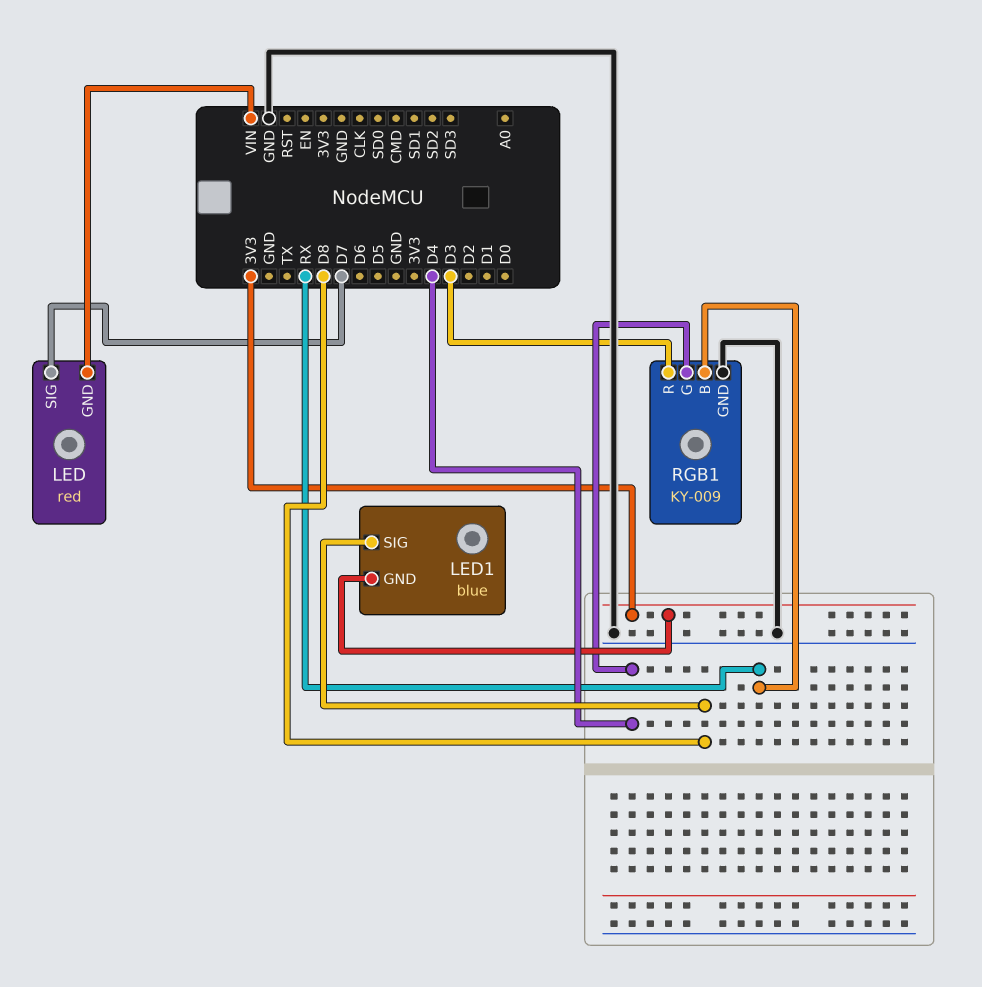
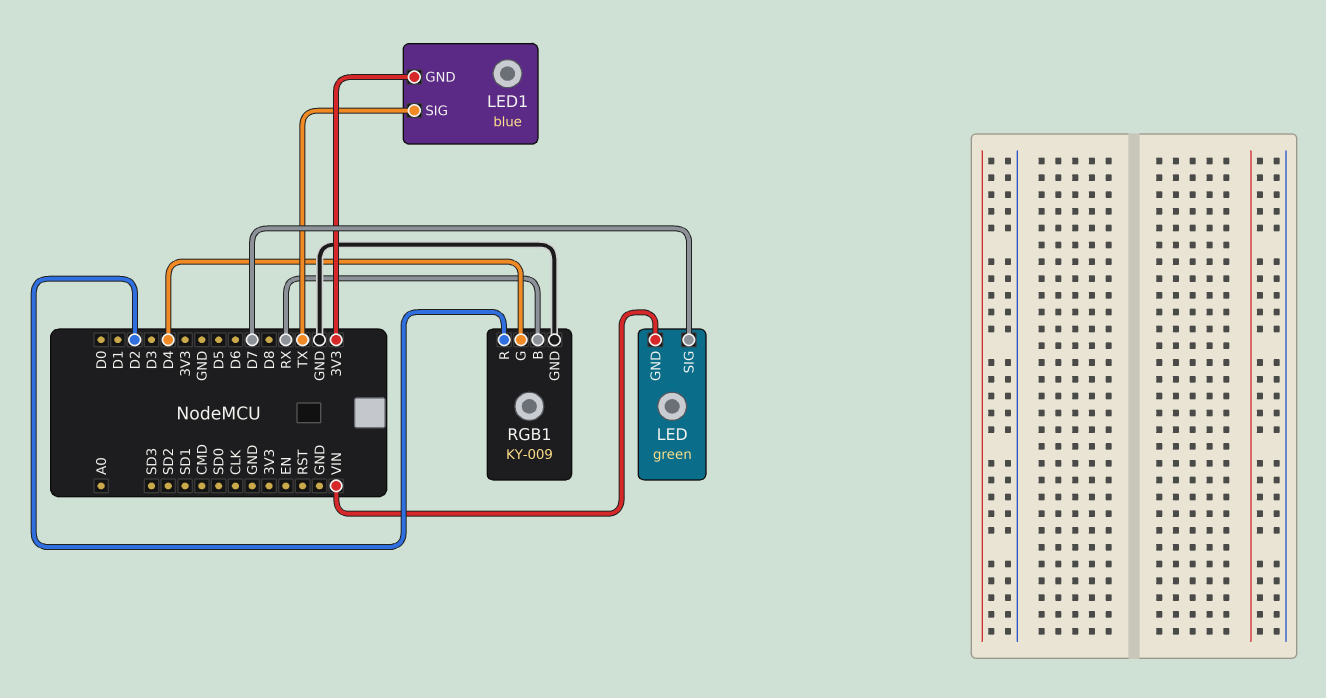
LED: red -> green
LED1 pin SIG: D8 -> TX
RGB1 pin R: D3 -> D2

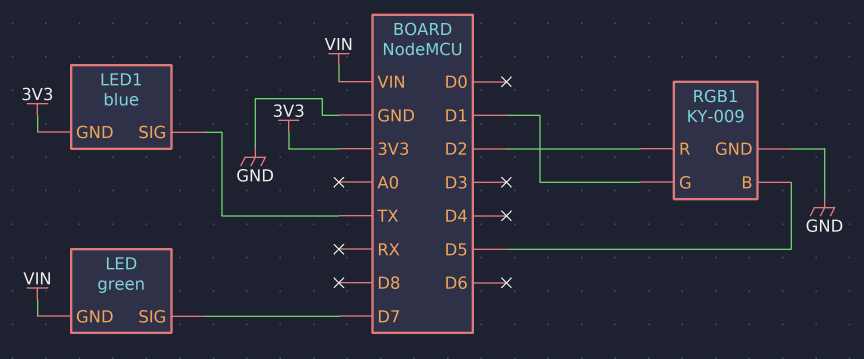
RGB1 pin B: RX -> D5
RGB1 pin G: D4 -> D1

